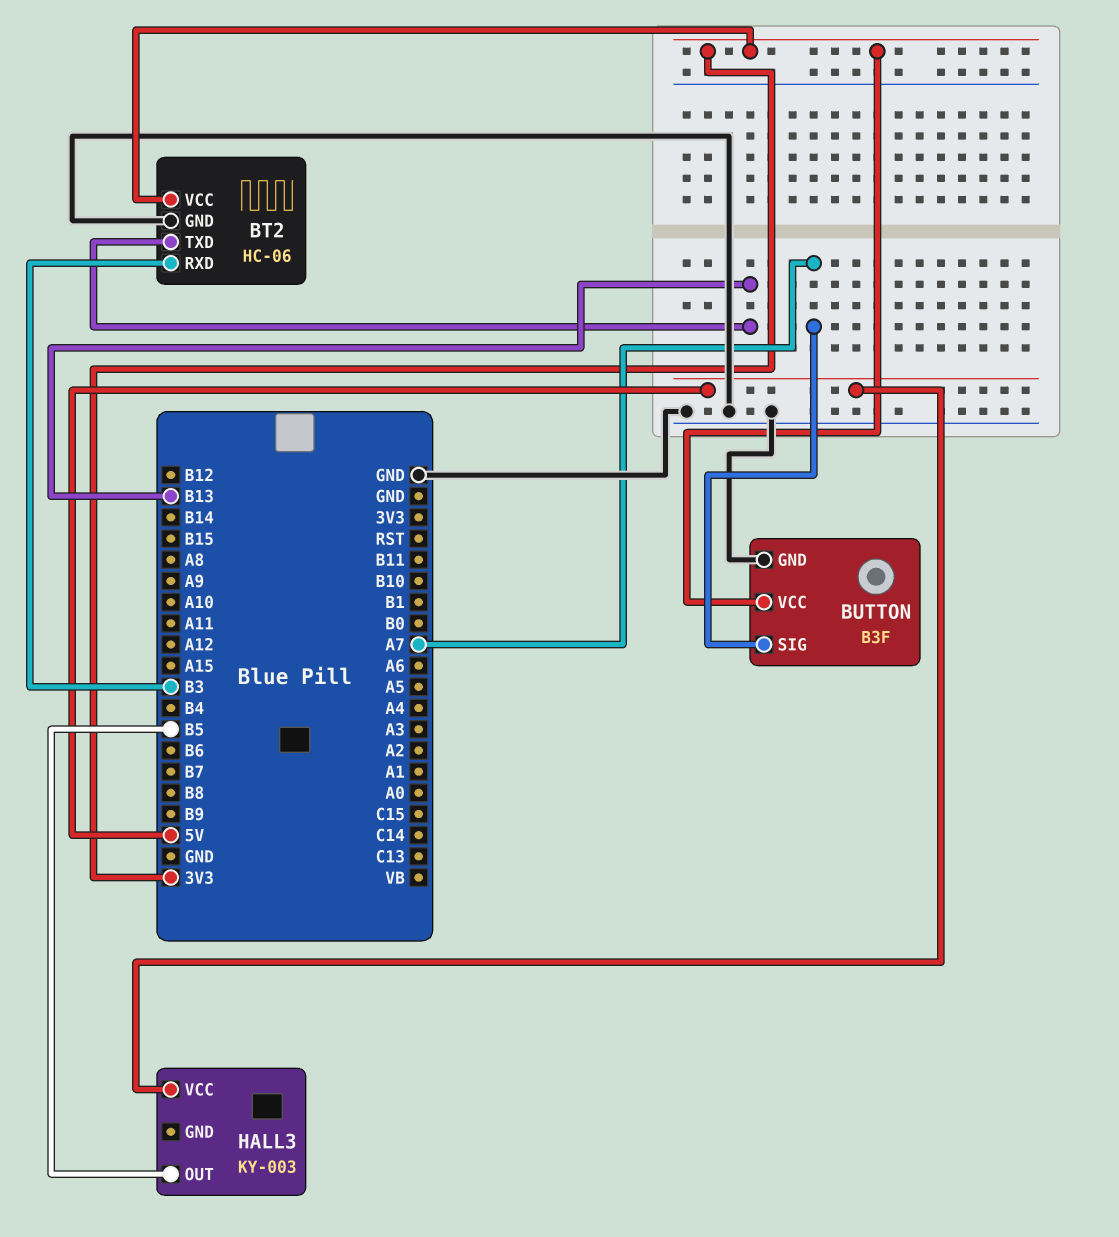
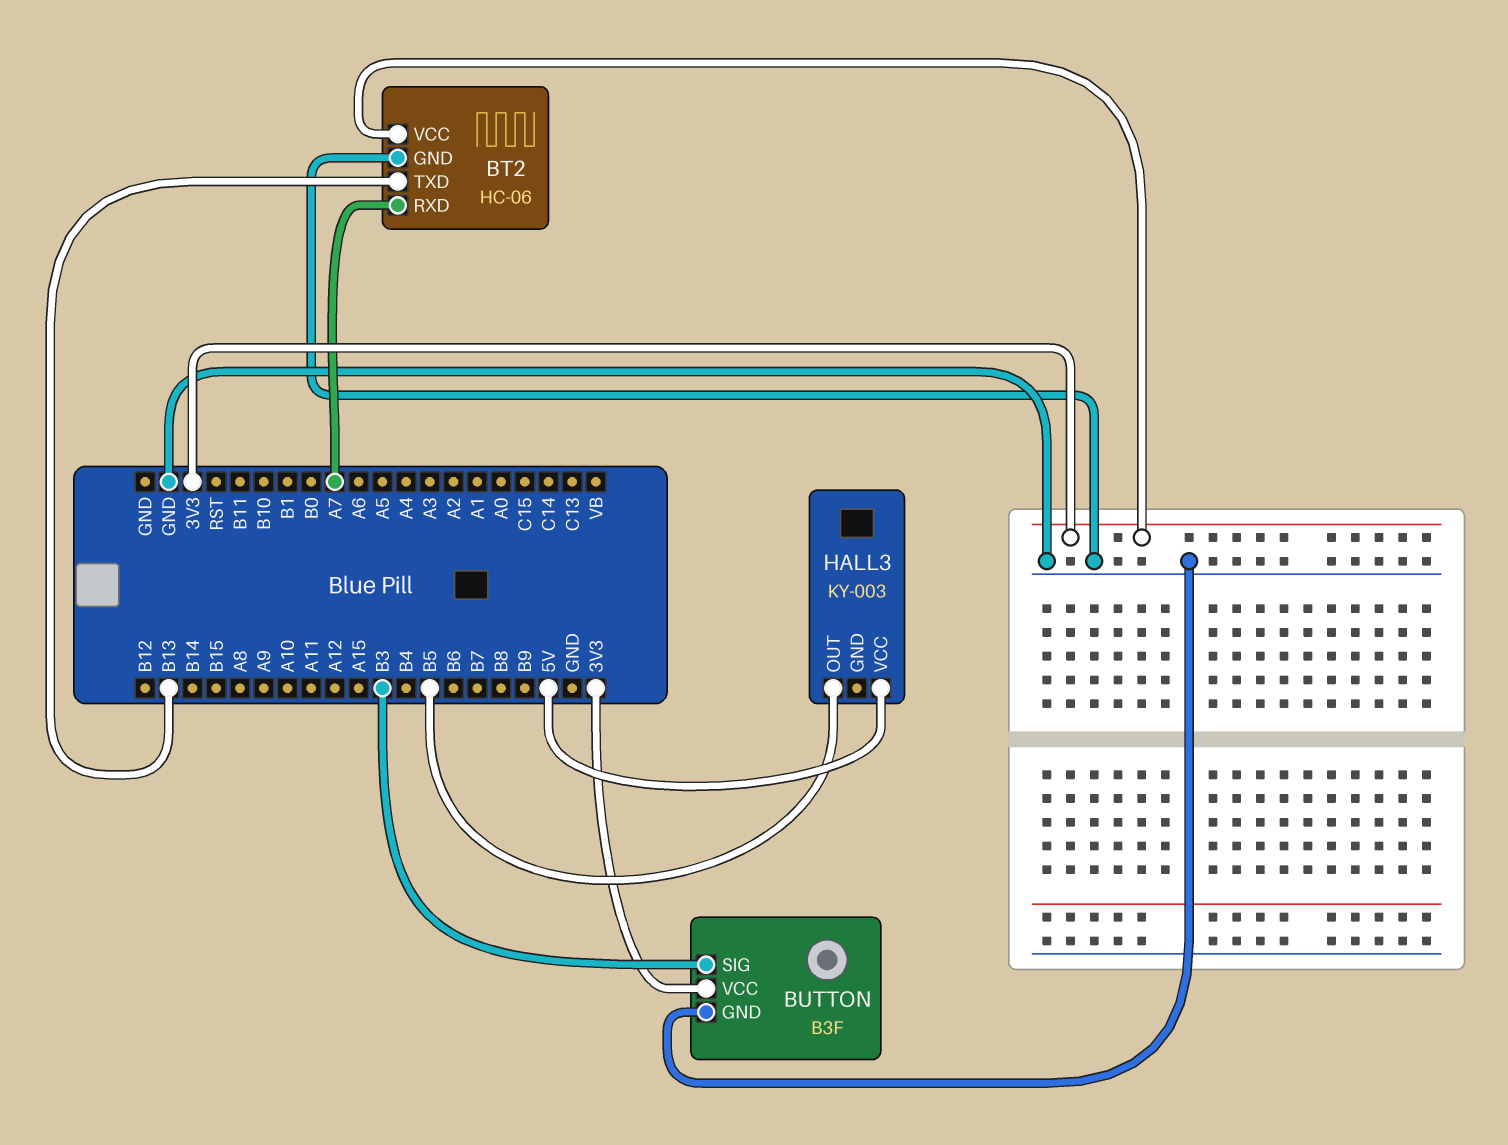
BT2 pin RXD: B3 -> A7
BUTTON pin SIG: A7 -> B3

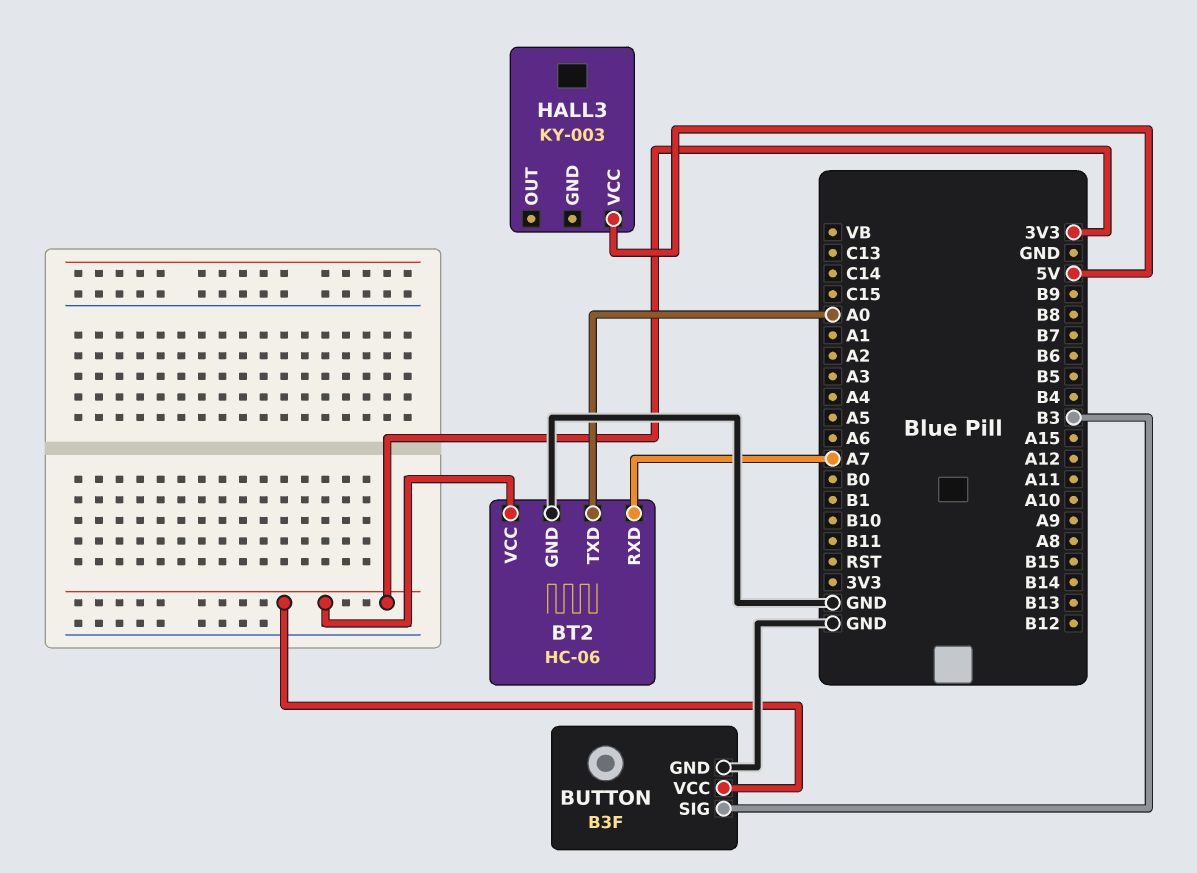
BT2 pin TXD: B13 -> A0
HALL3 pin OUT: B5 -> none

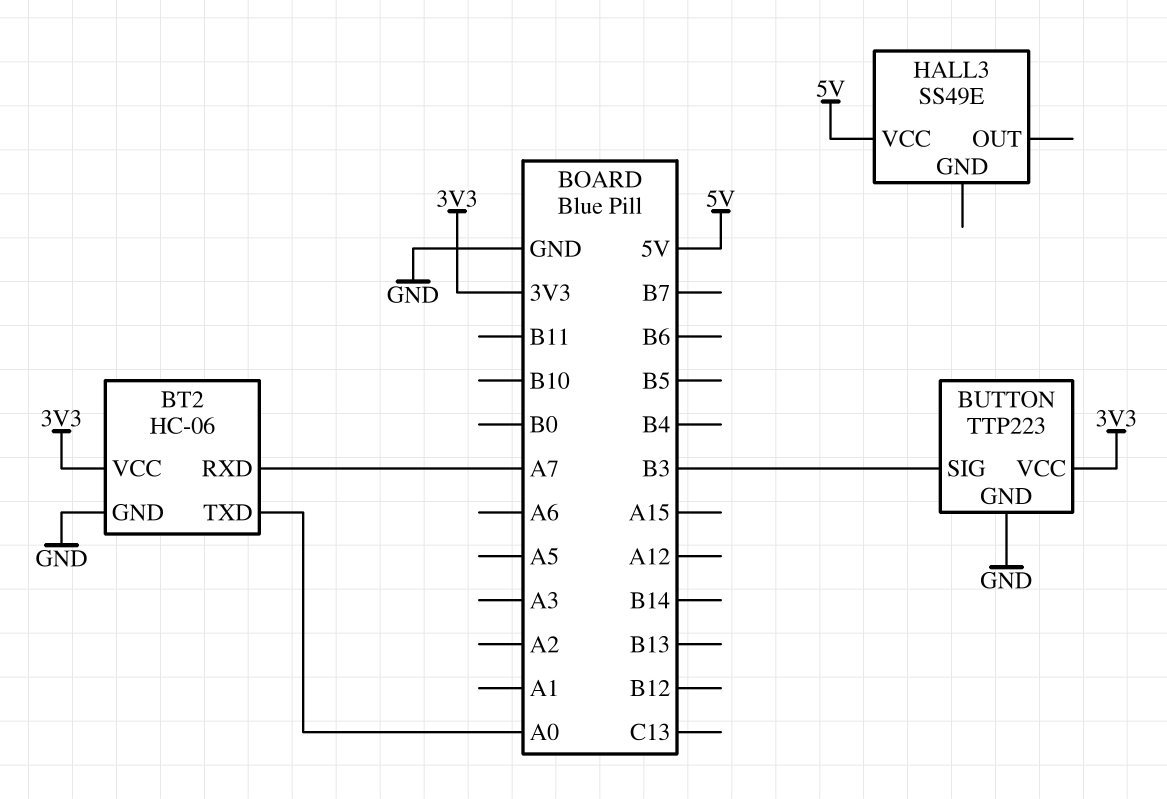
BUTTON: B3F -> TTP223
HALL3: KY-003 -> SS49E

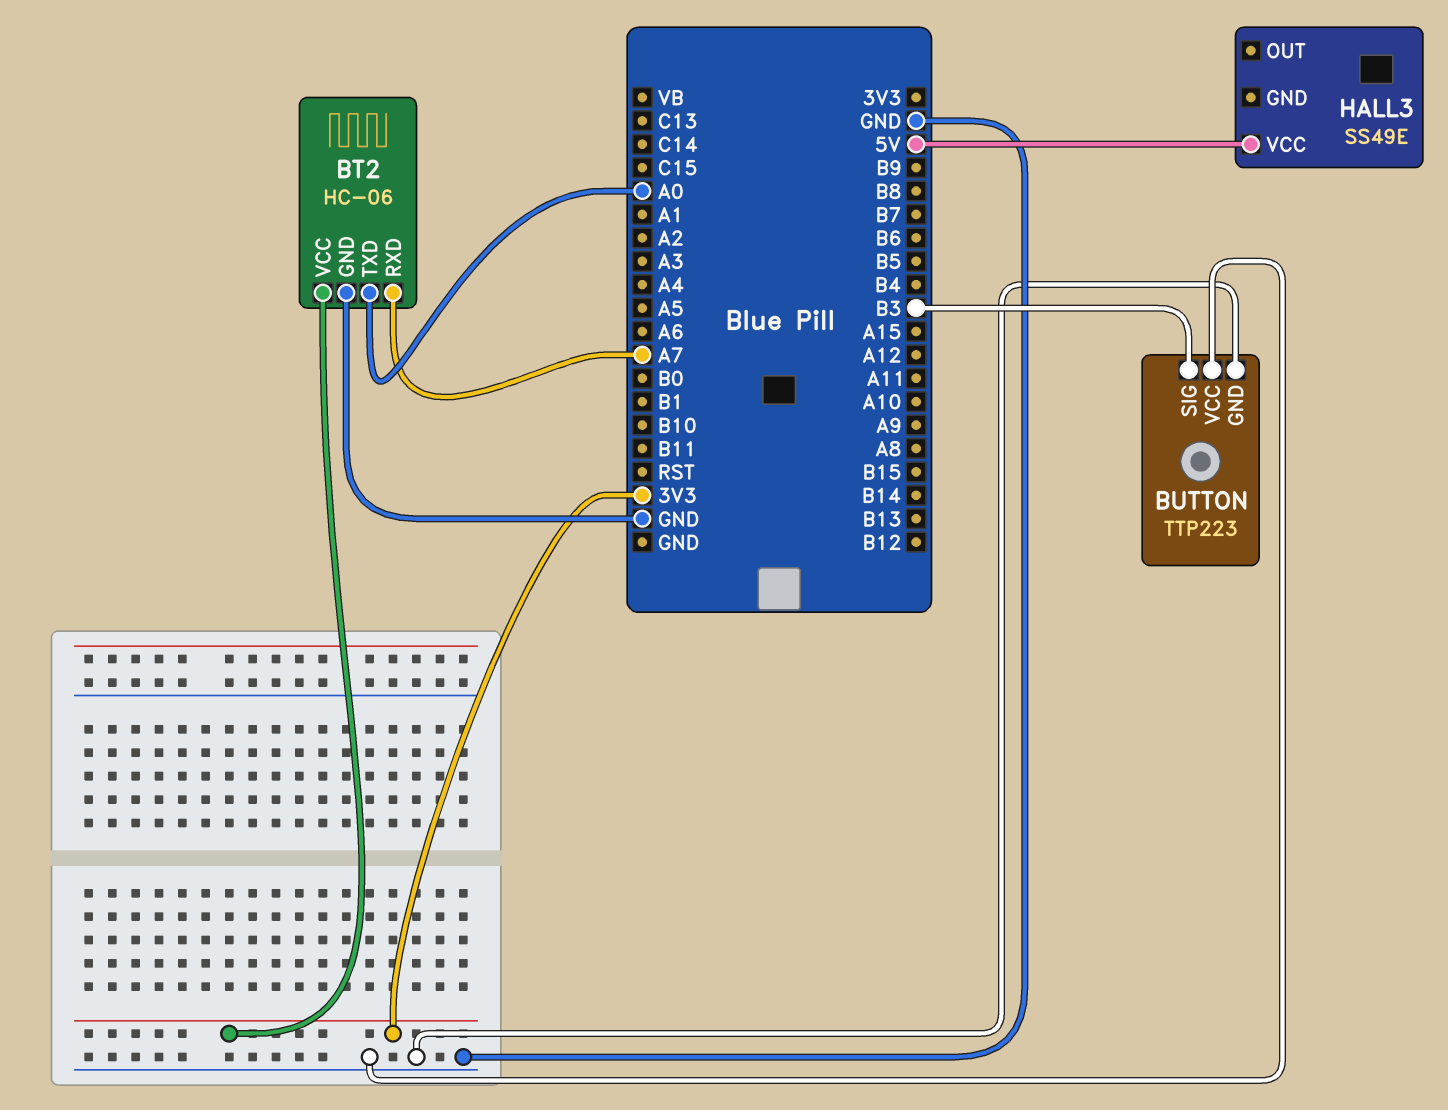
BUTTON pin VCC: 3V3 -> GND

